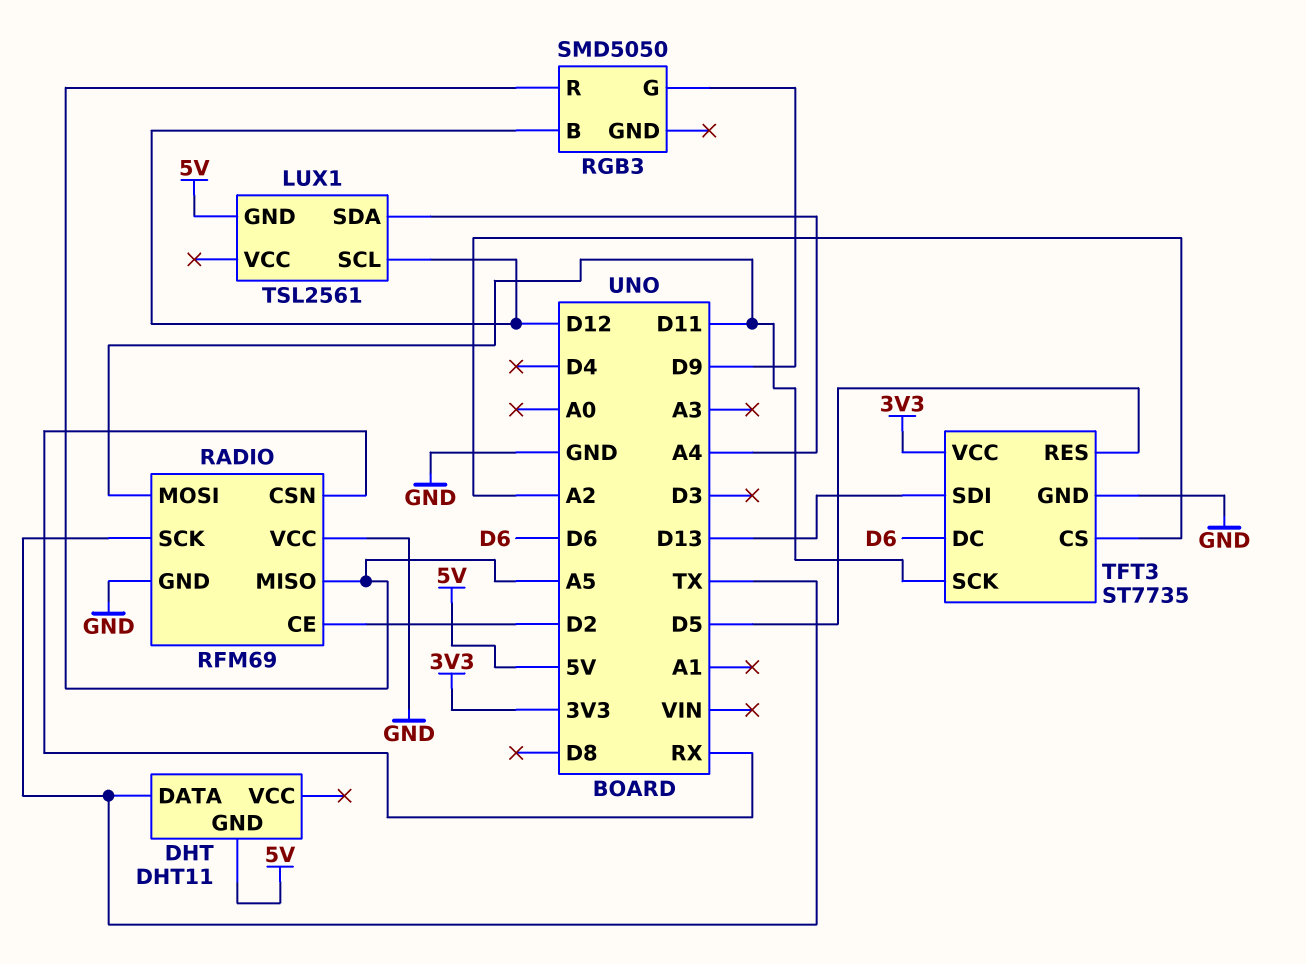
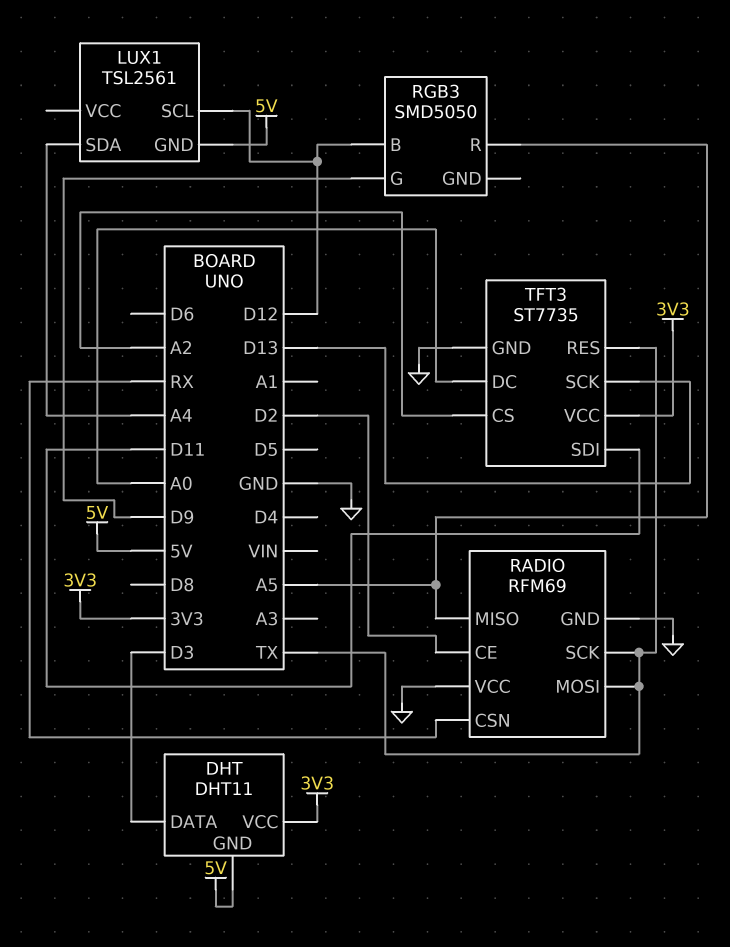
DHT pin DATA: TX -> D3
DHT pin VCC: none -> 3V3
RADIO pin MOSI: D11 -> TX
TFT3 pin DC: D6 -> A0
TFT3 pin RES: D5 -> TX
TFT3 pin SCK: D11 -> D13
TFT3 pin SDI: D13 -> D11

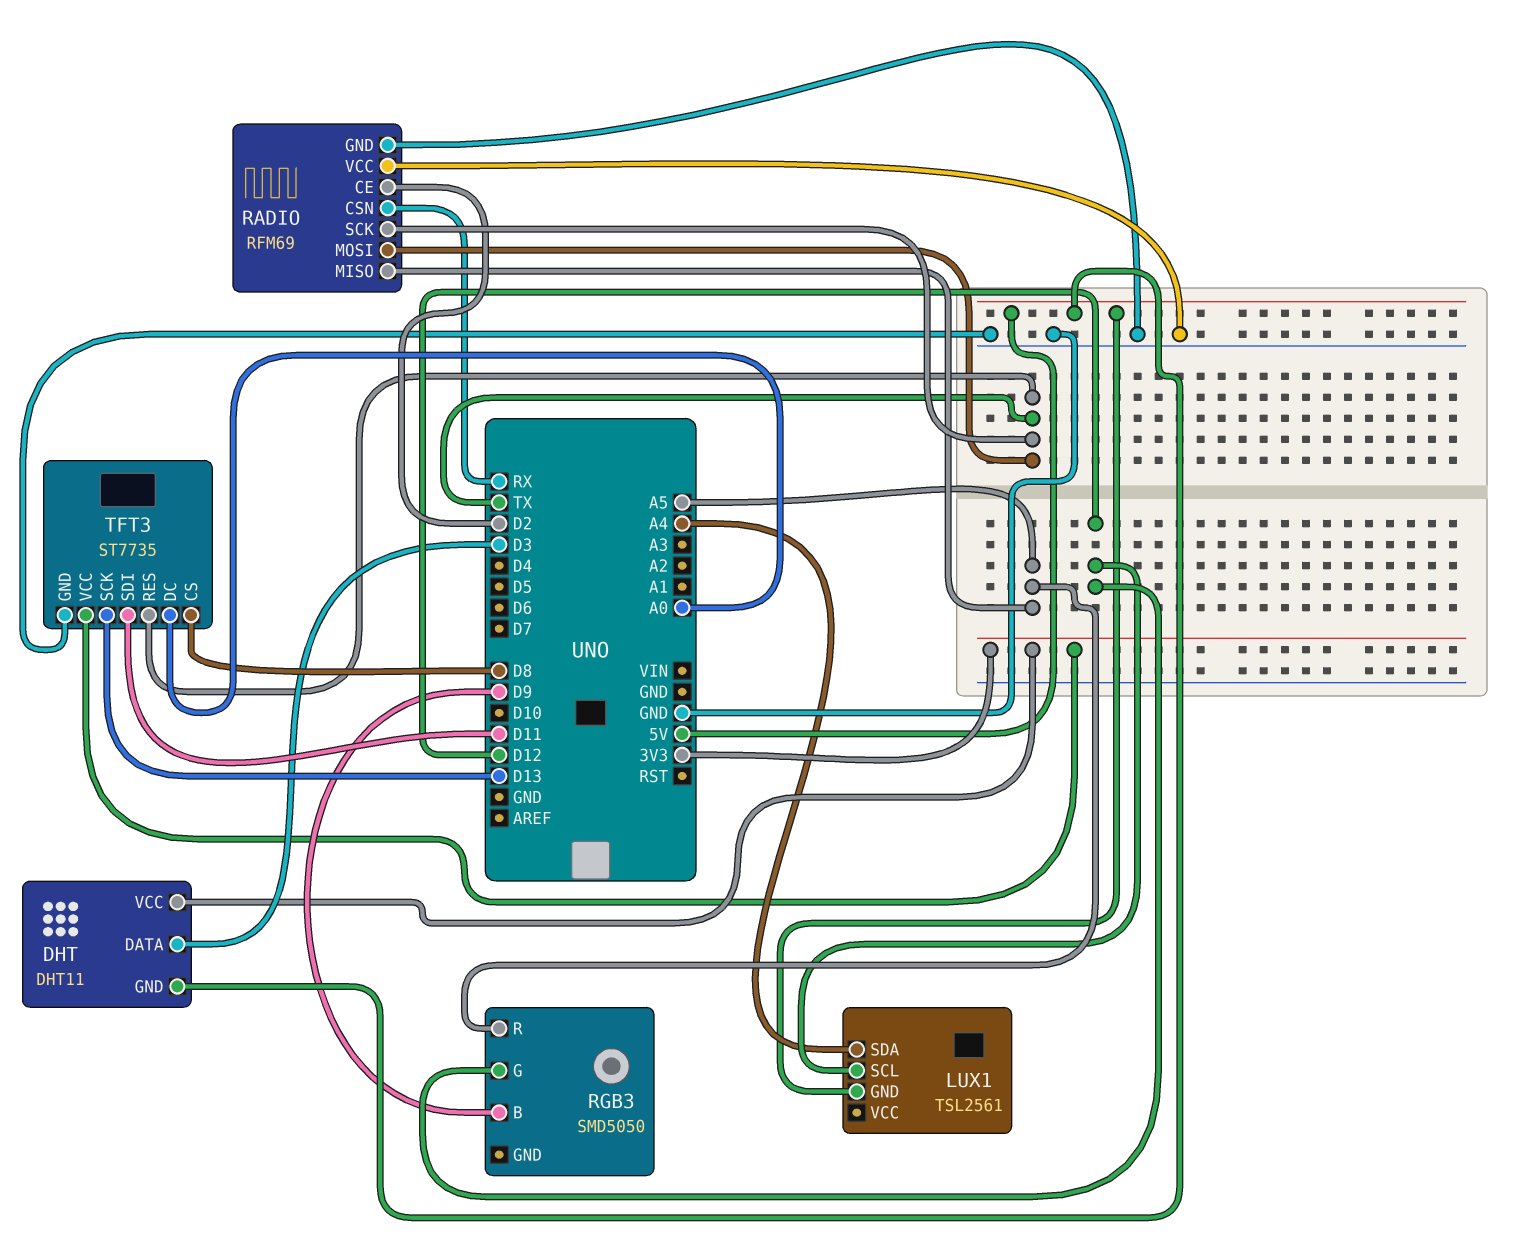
RGB3 pin B: D12 -> D9
RGB3 pin G: D9 -> D12
TFT3 pin CS: A2 -> D8

